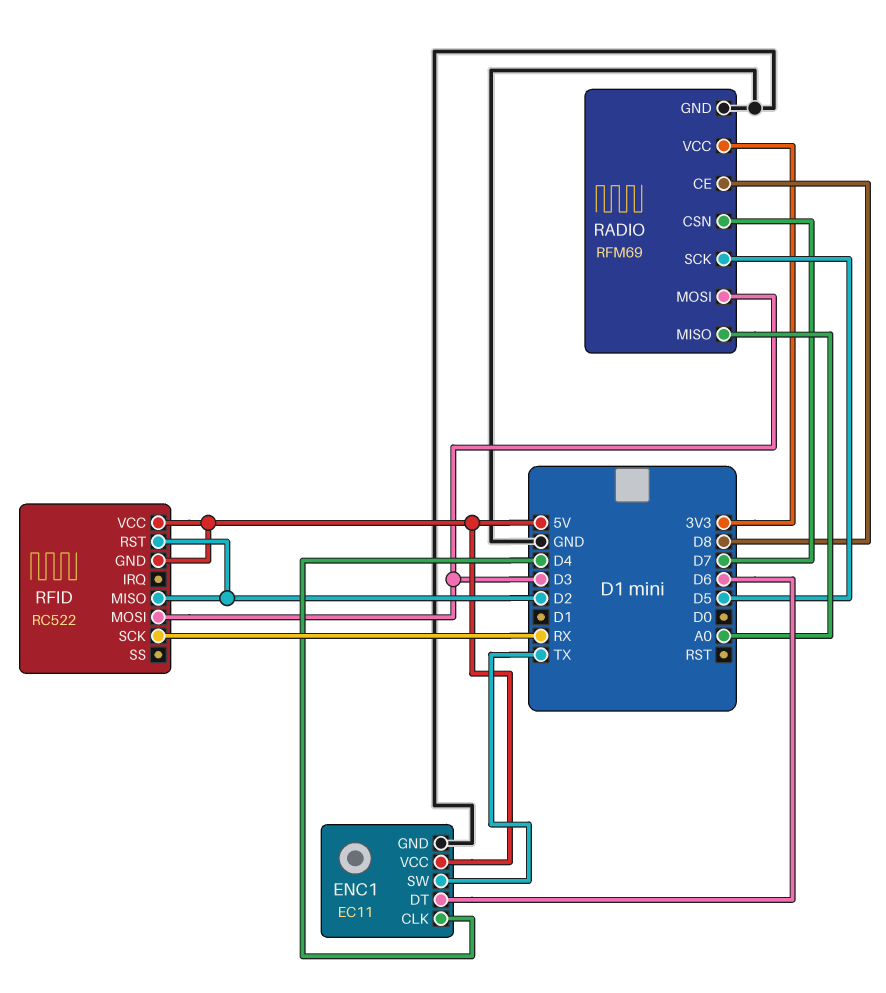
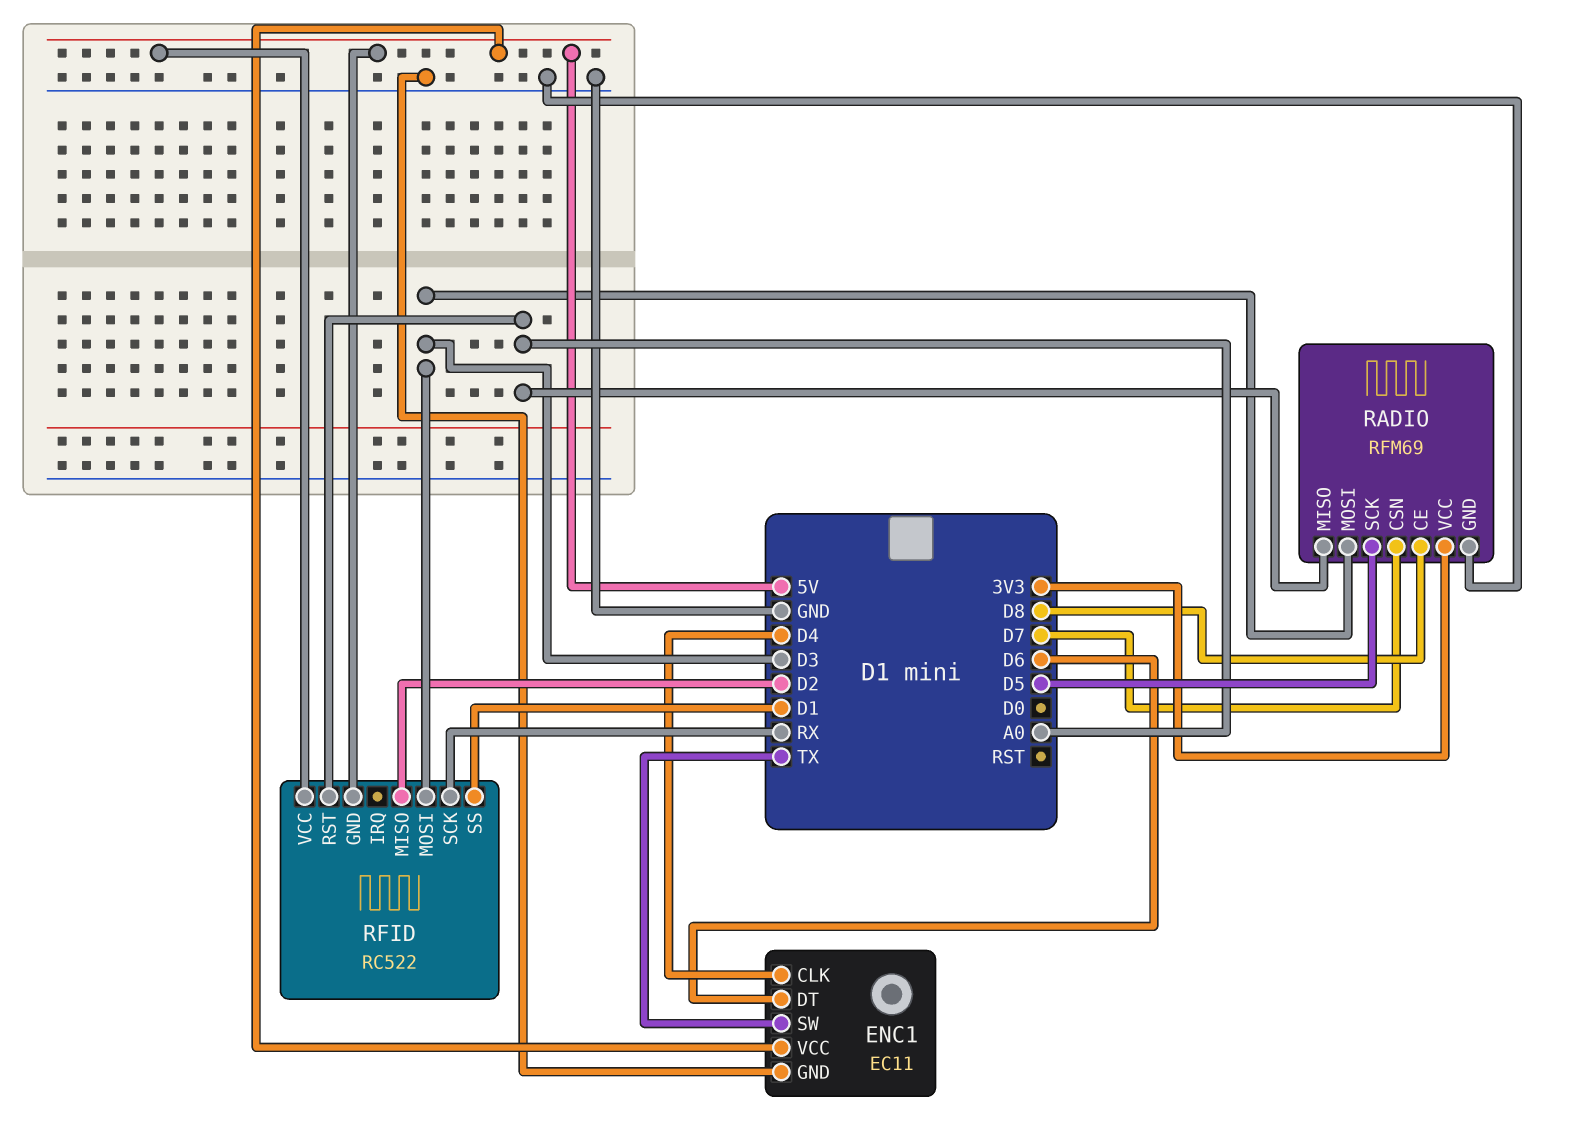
RFID pin RST: D2 -> A0
RFID pin SS: none -> D1

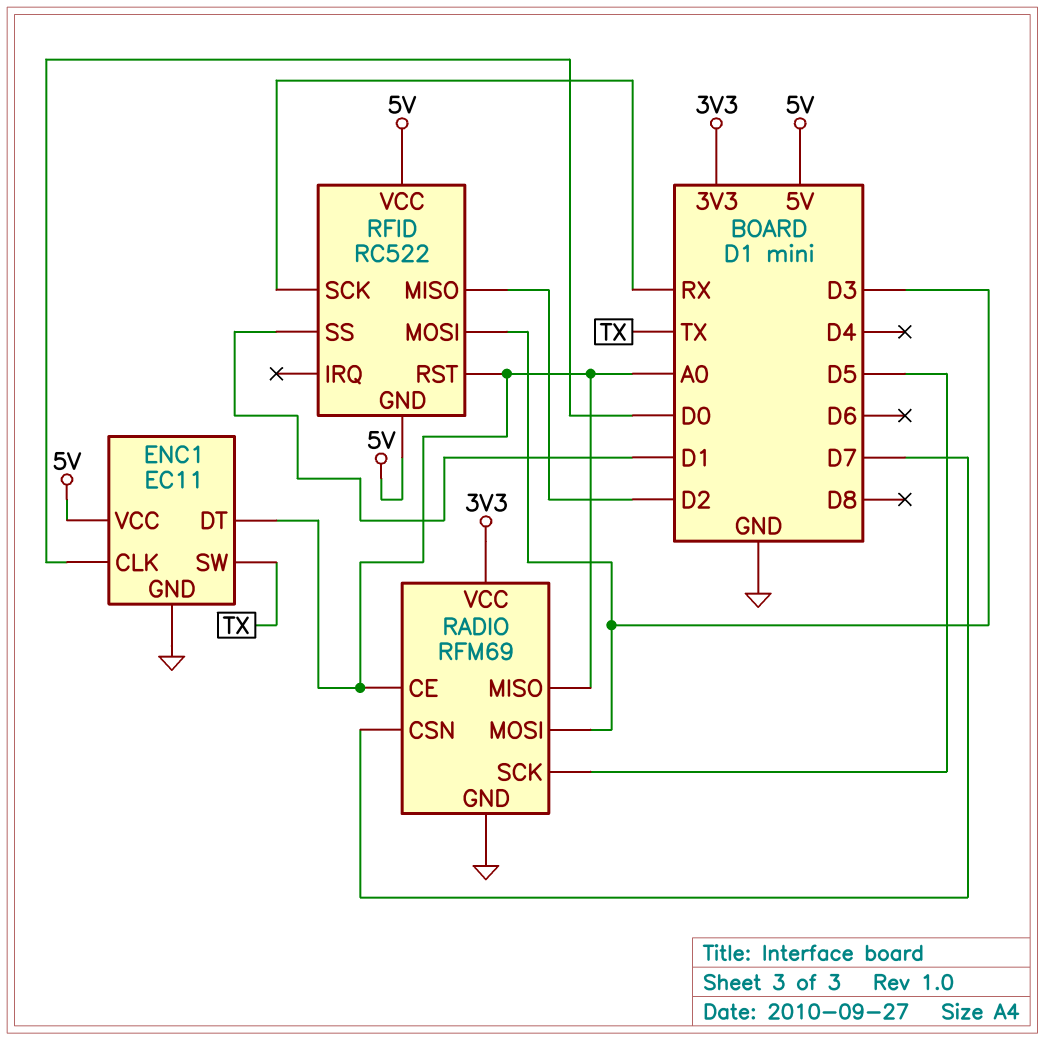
ENC1 pin CLK: D4 -> D0
ENC1 pin DT: D6 -> A0
RADIO pin CE: D8 -> A0

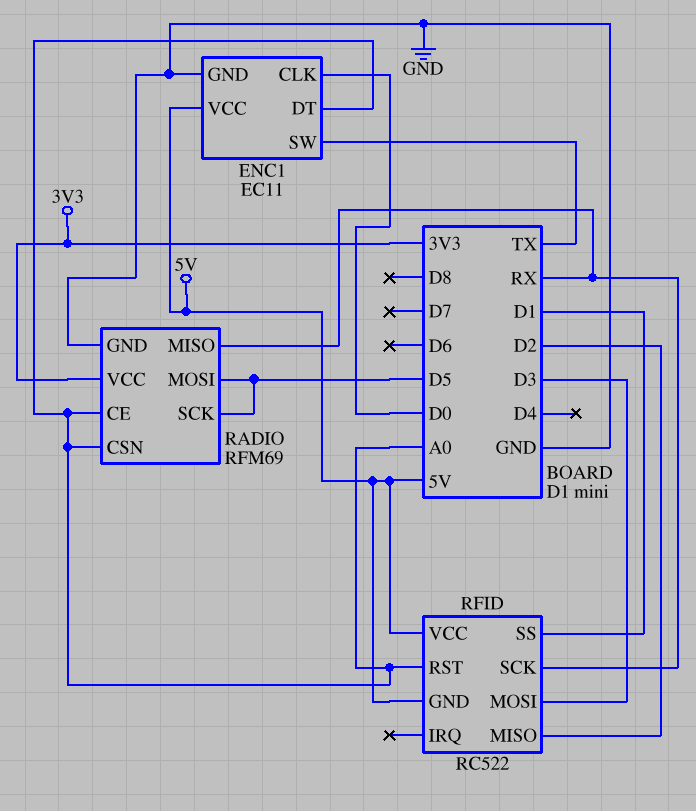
RADIO pin CSN: D7 -> A0
RADIO pin MISO: A0 -> RX
RADIO pin MOSI: D3 -> D5

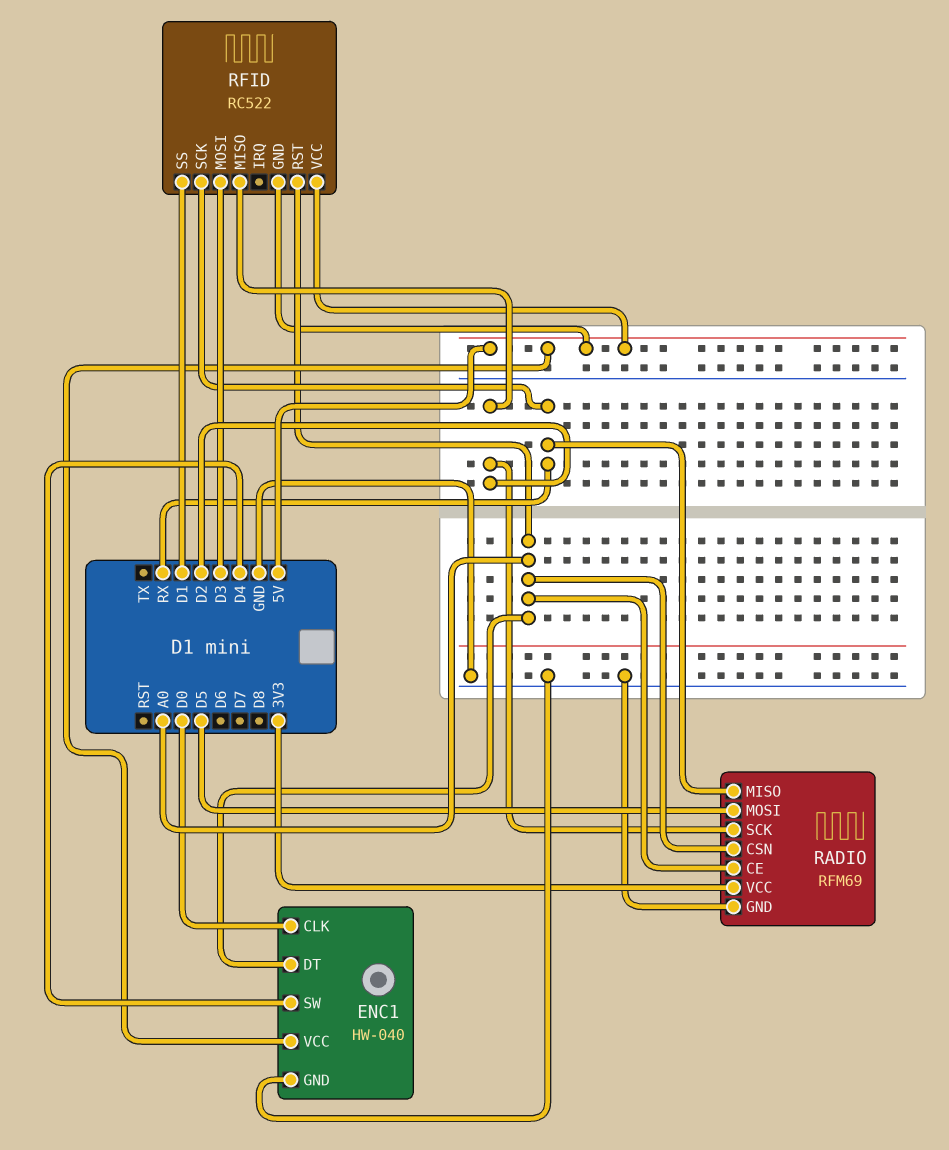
ENC1: EC11 -> HW-040
ENC1 pin SW: TX -> D4
RADIO pin SCK: D5 -> D2

